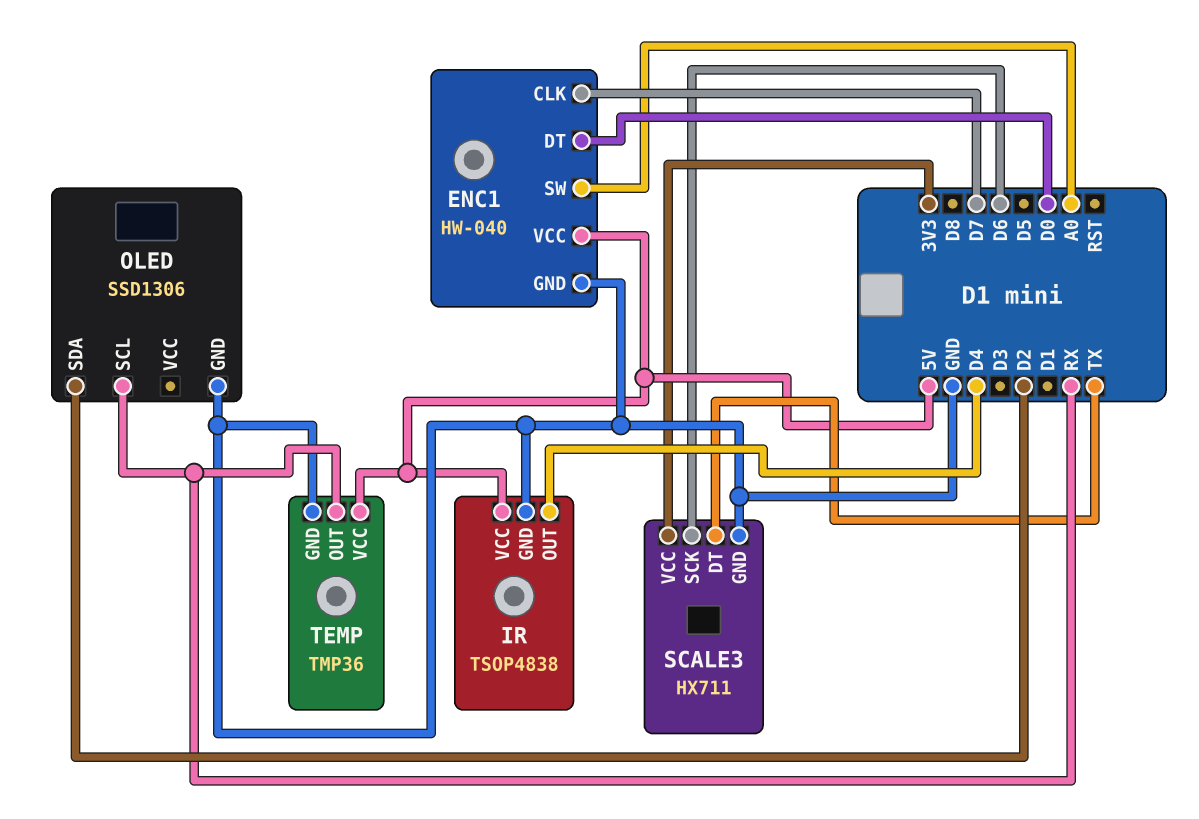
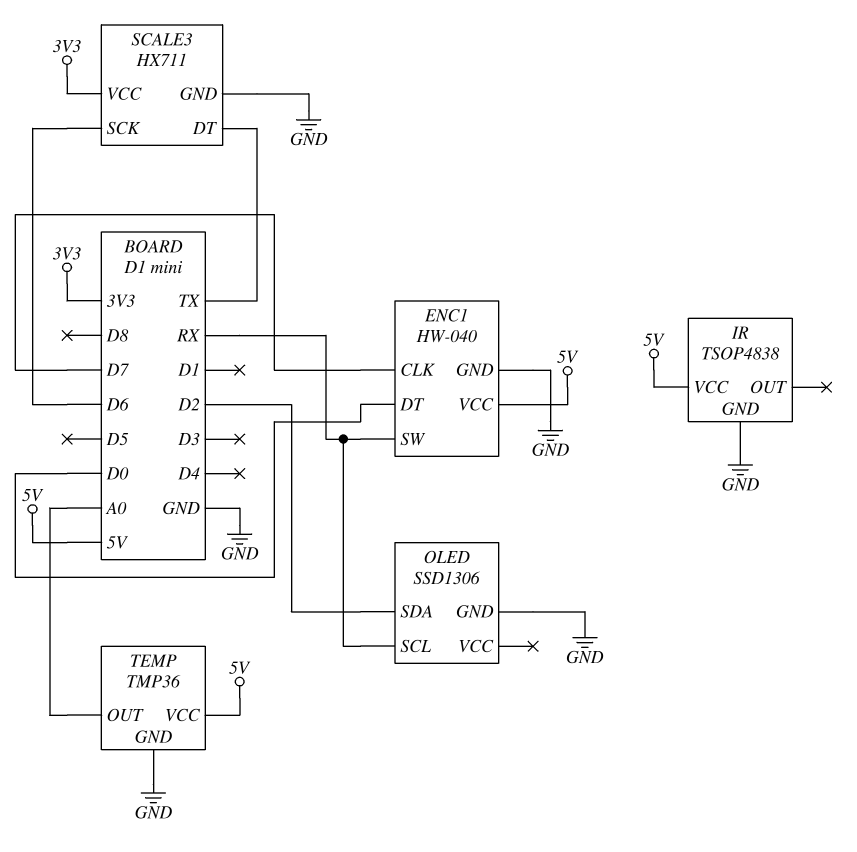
ENC1 pin SW: A0 -> RX
IR pin OUT: D4 -> none
TEMP pin OUT: RX -> A0

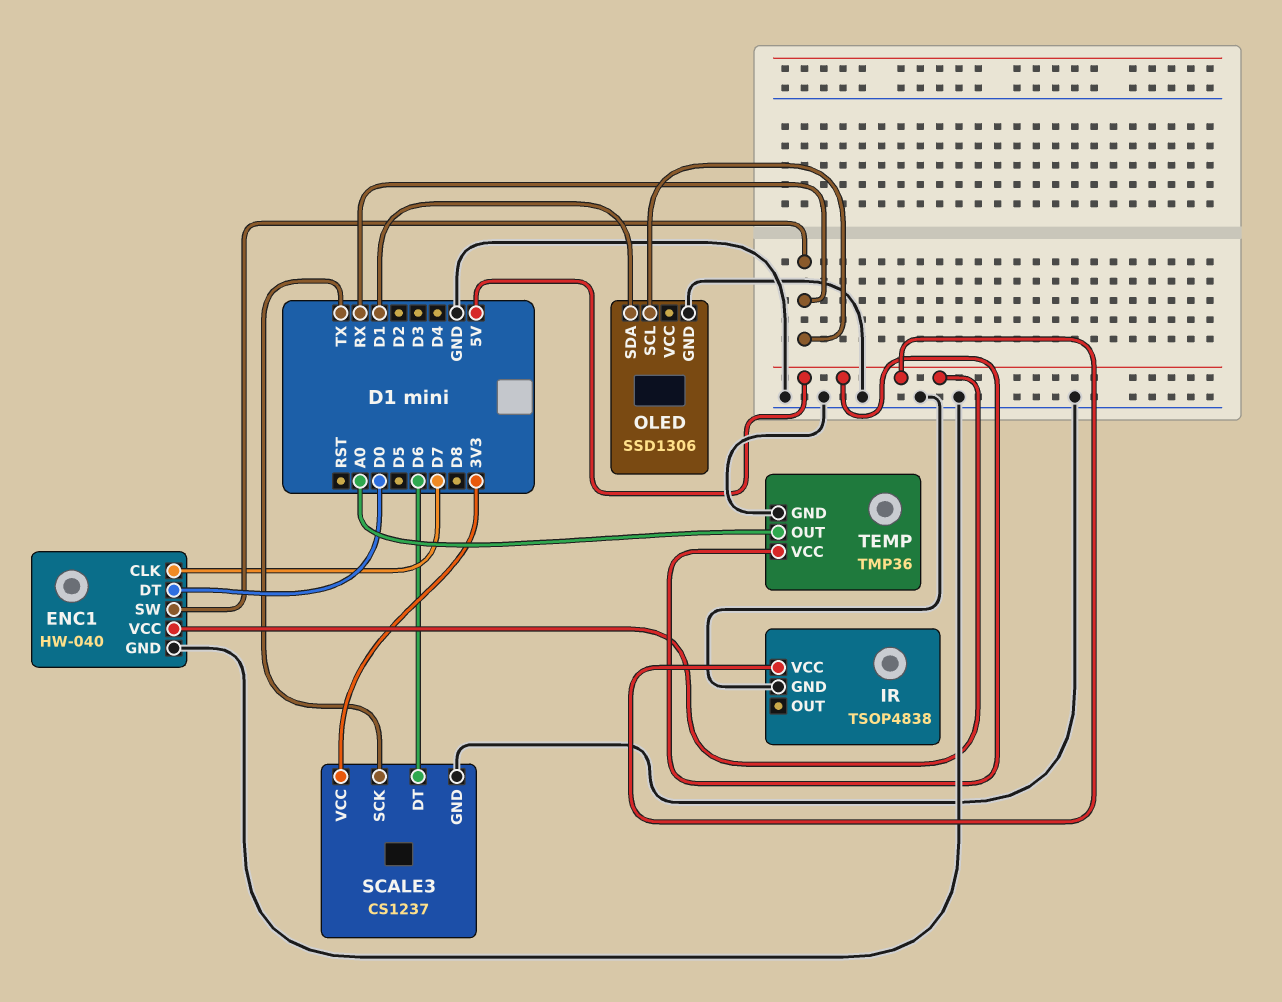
OLED pin SDA: D2 -> D1
SCALE3: HX711 -> CS1237
SCALE3 pin DT: TX -> D6
SCALE3 pin SCK: D6 -> TX

